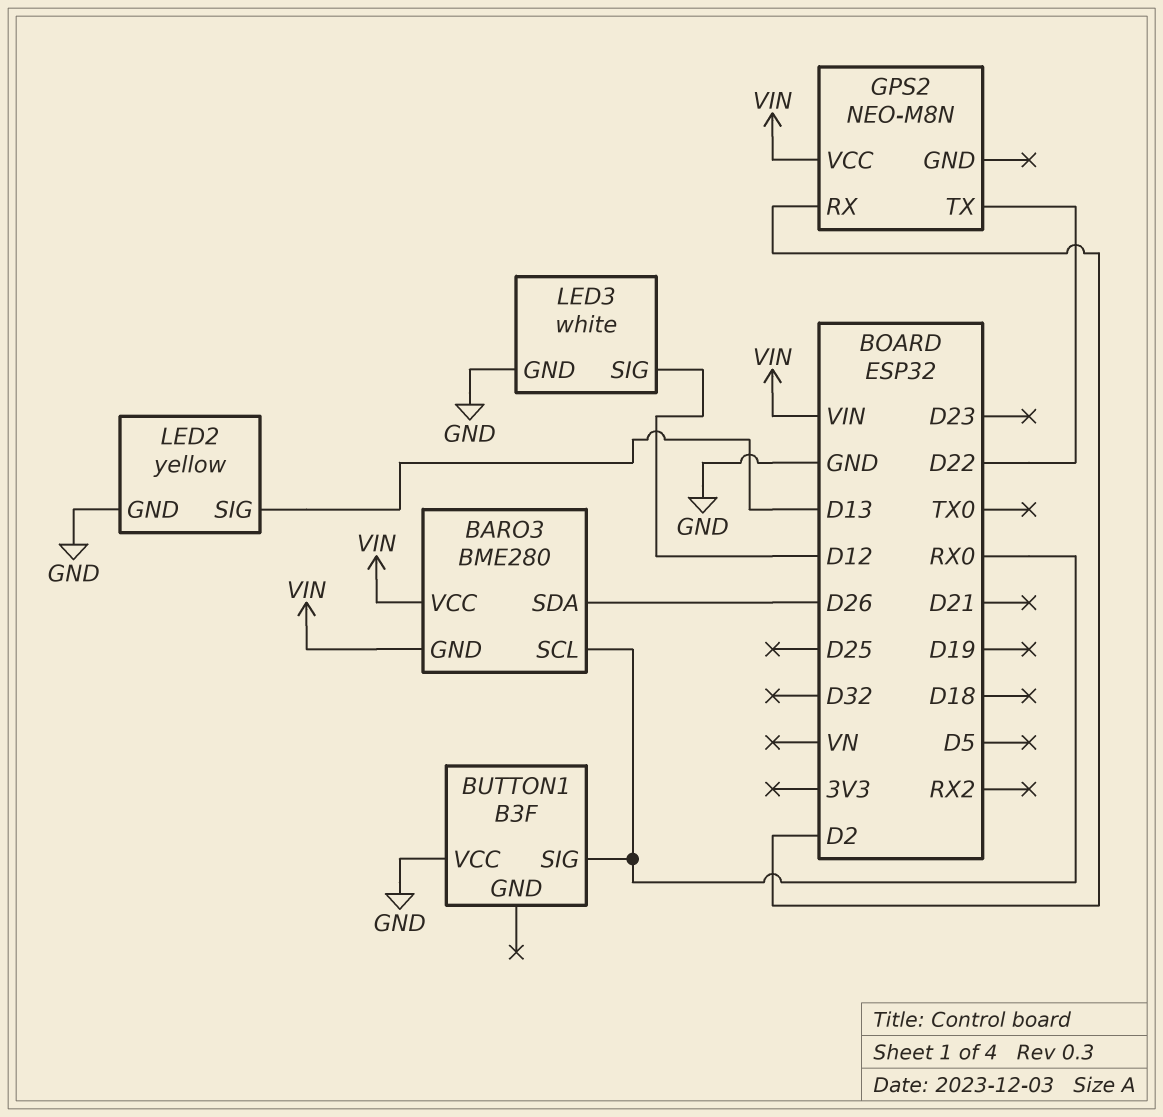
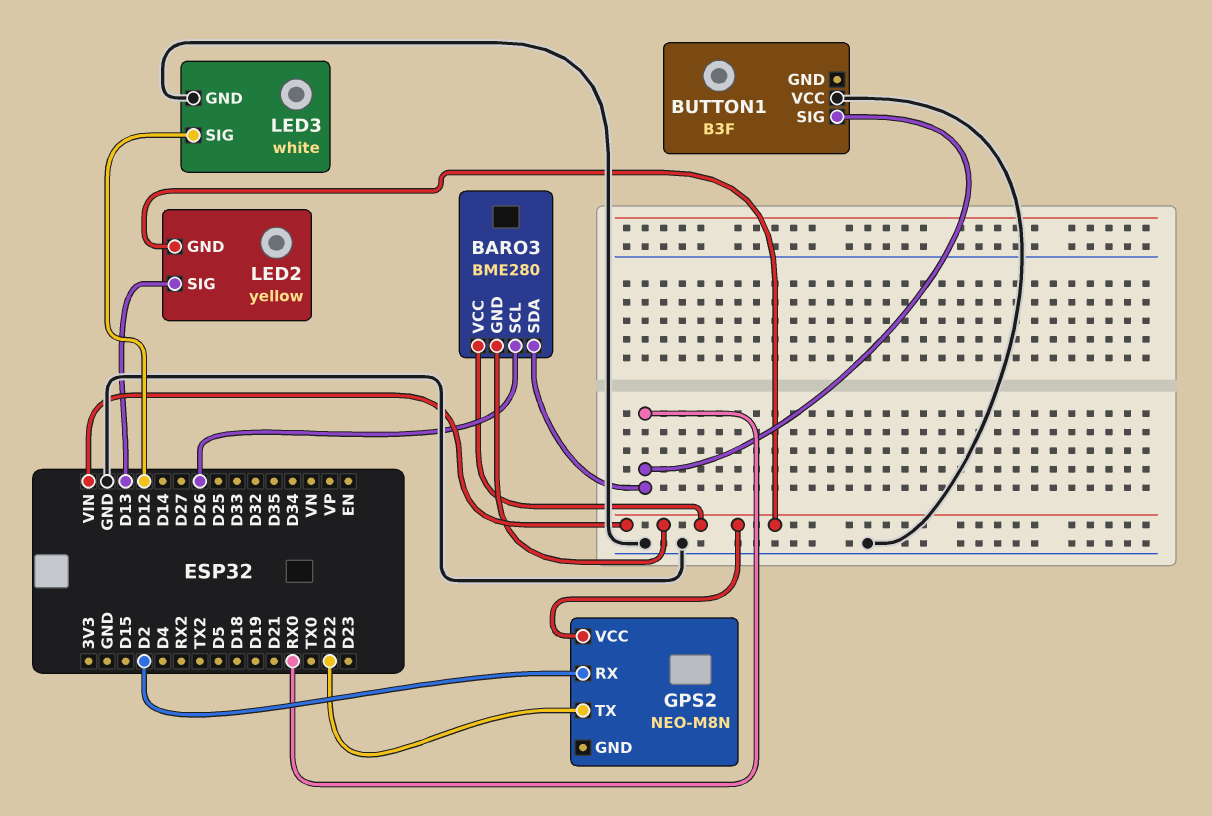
BARO3 pin SCL: RX0 -> D26
BARO3 pin SDA: D26 -> RX0
LED2 pin GND: GND -> VIN

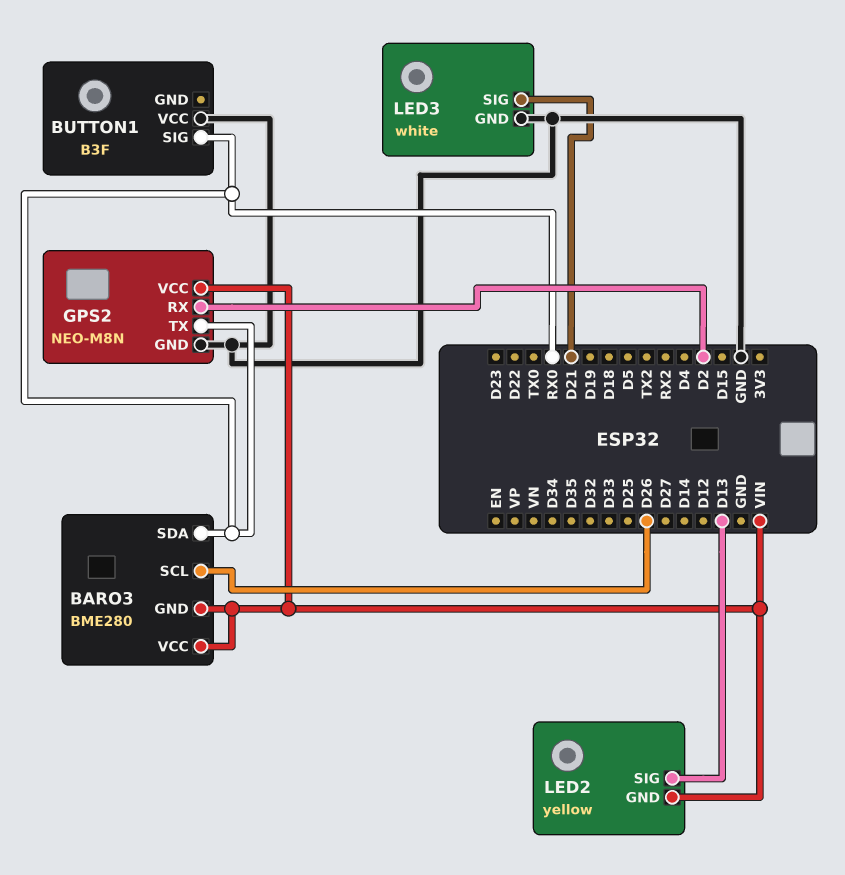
GPS2 pin GND: none -> GND
GPS2 pin TX: D22 -> RX0
LED3 pin SIG: D12 -> D21

